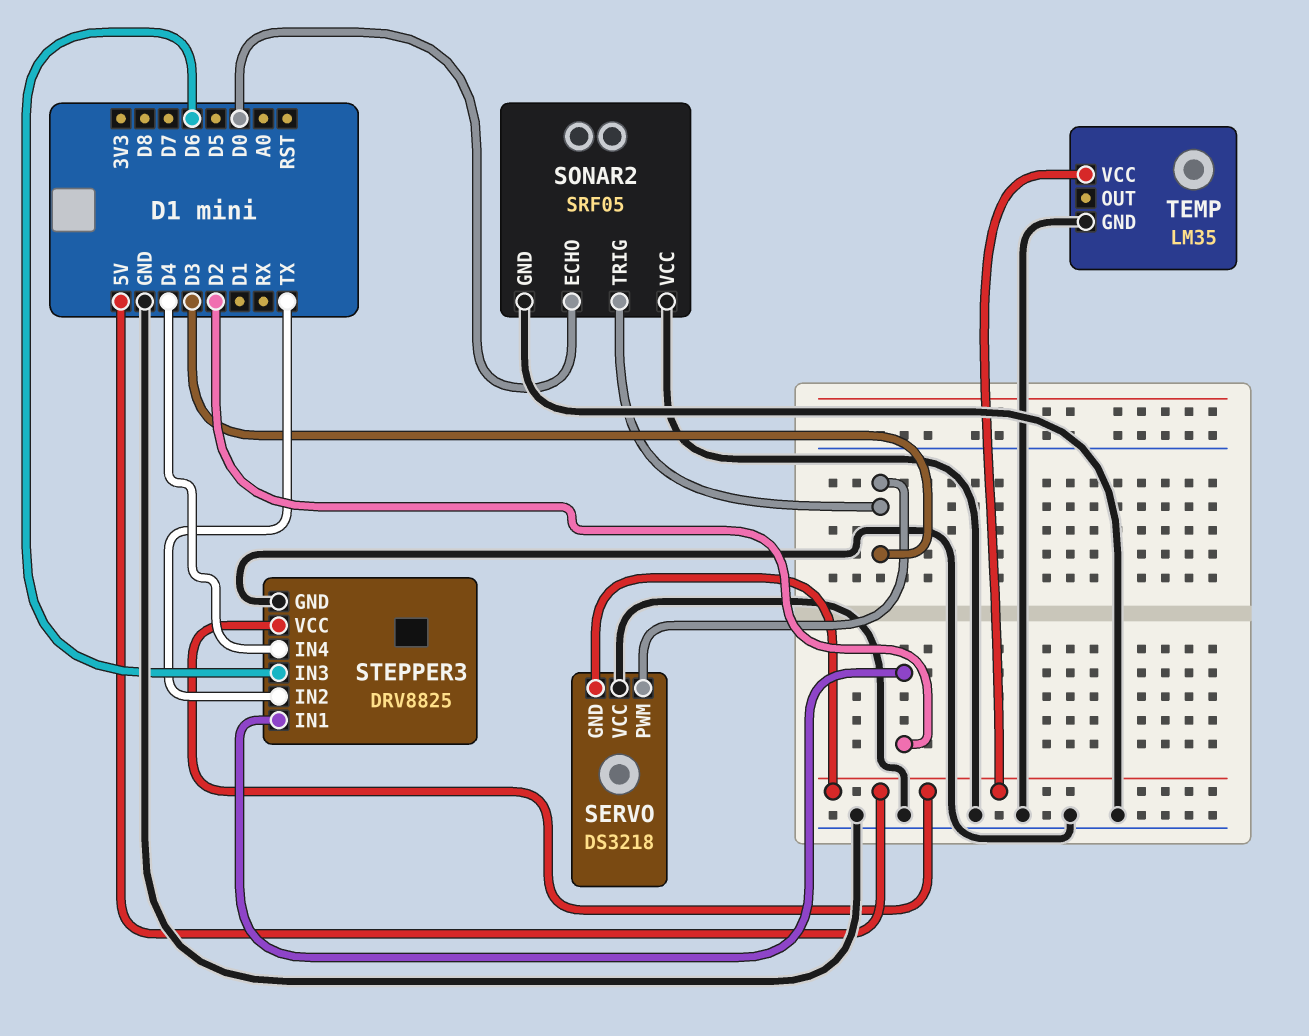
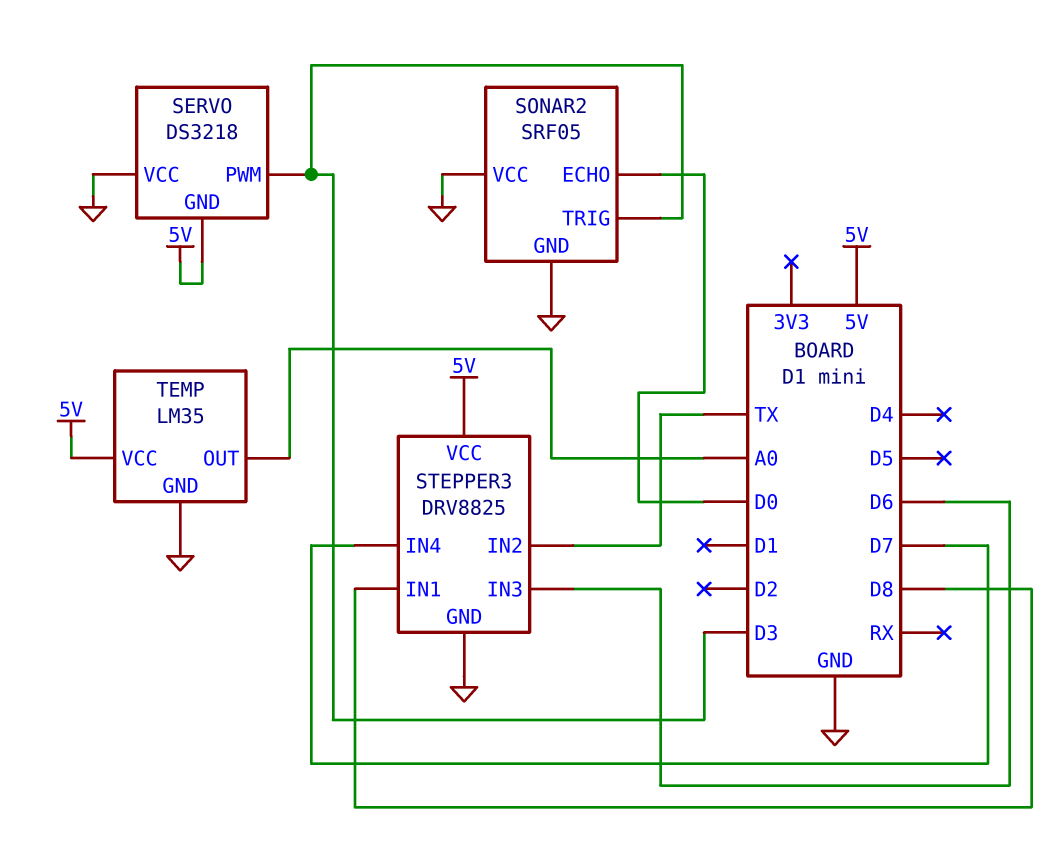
STEPPER3 pin IN1: D2 -> D8
STEPPER3 pin IN4: D4 -> D7
TEMP pin OUT: none -> A0

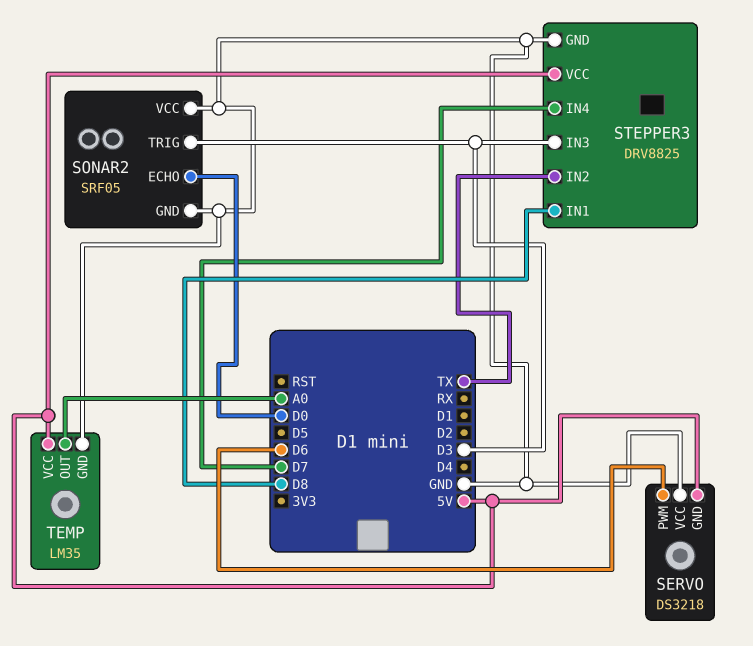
SERVO pin PWM: D3 -> D6
STEPPER3 pin IN3: D6 -> D3

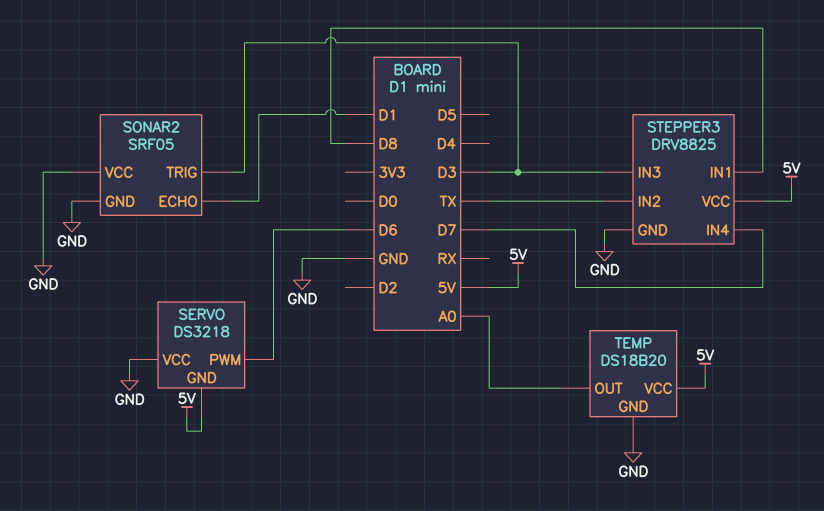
SONAR2 pin ECHO: D0 -> D1
TEMP: LM35 -> DS18B20

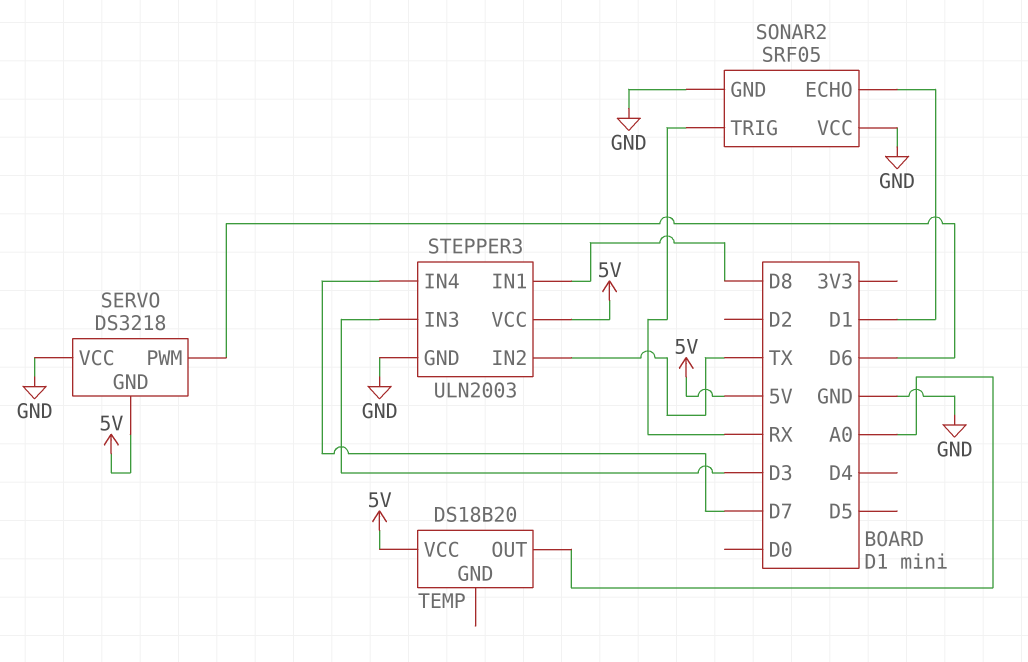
SONAR2 pin TRIG: D3 -> RX
STEPPER3: DRV8825 -> ULN2003
TEMP pin GND: GND -> none

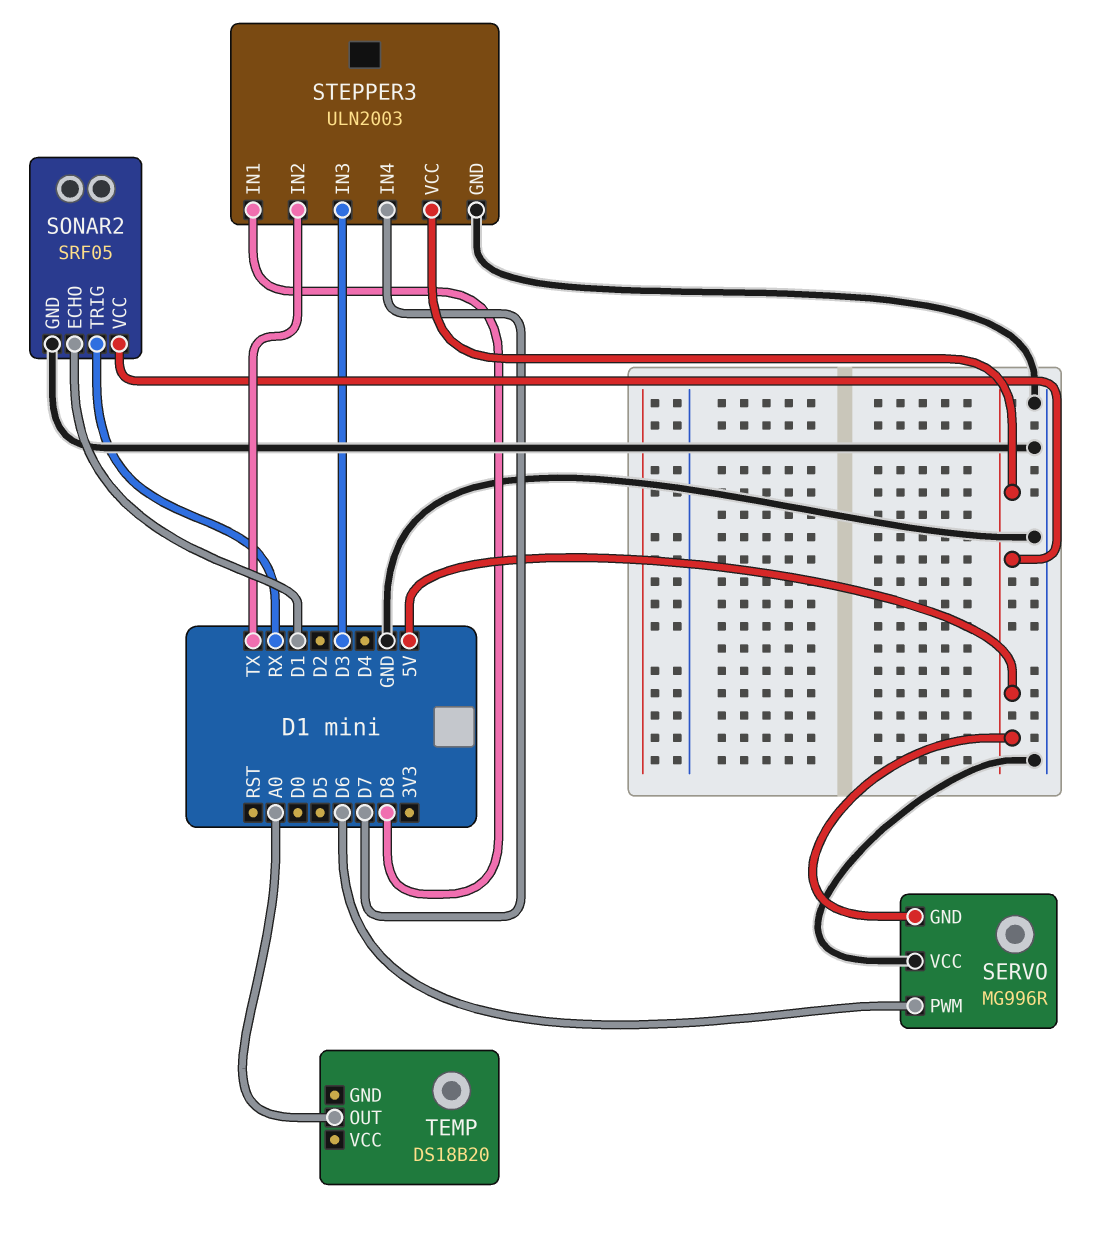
SERVO: DS3218 -> MG996R
SONAR2 pin VCC: GND -> 5V
TEMP pin VCC: 5V -> none

